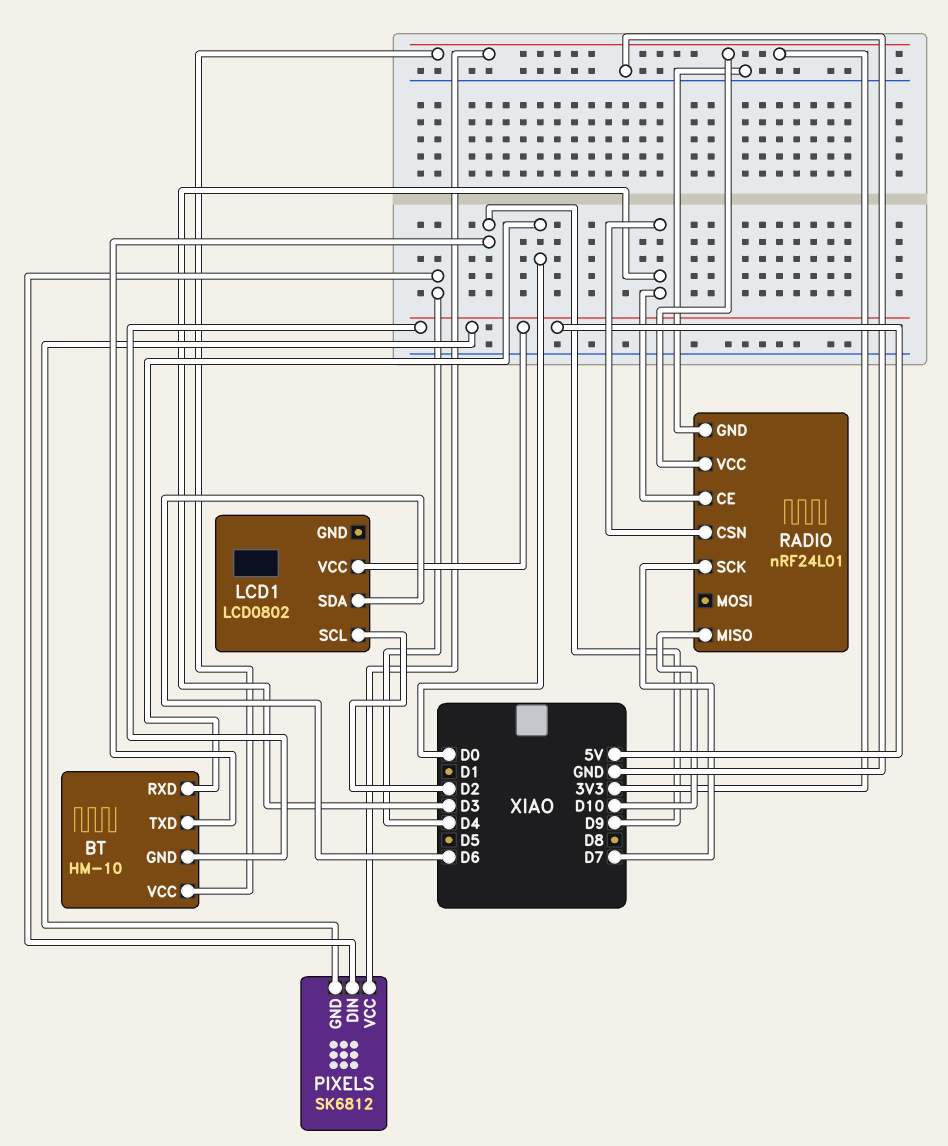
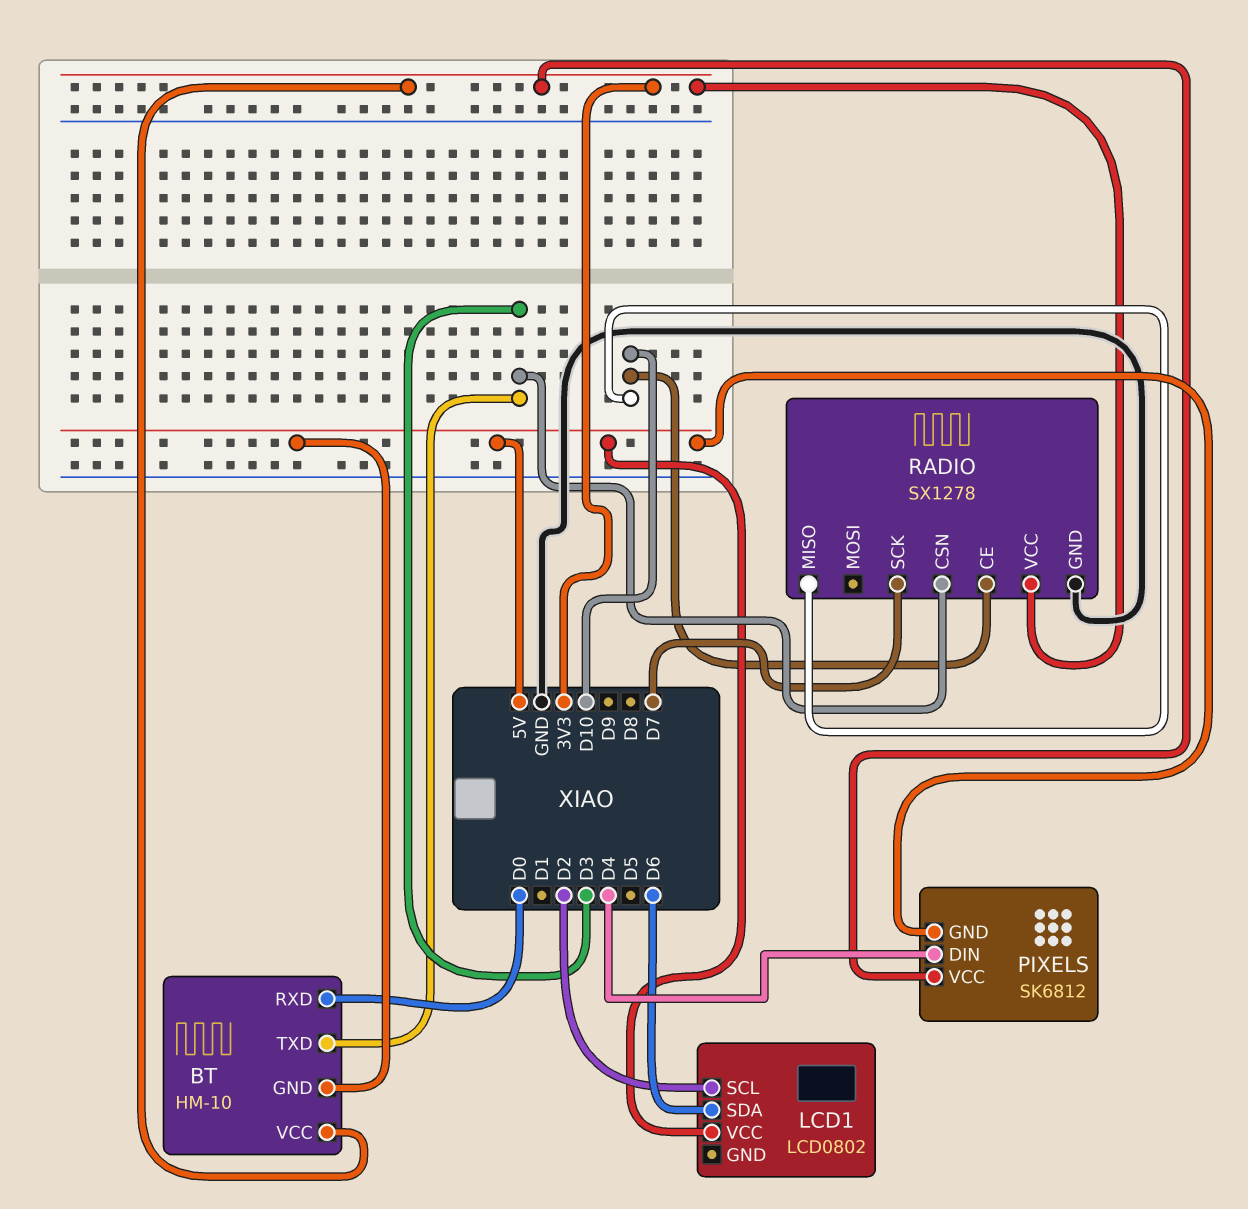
BT pin TXD: D9 -> D3
RADIO: nRF24L01 -> SX1278
RADIO pin CE: D3 -> D10

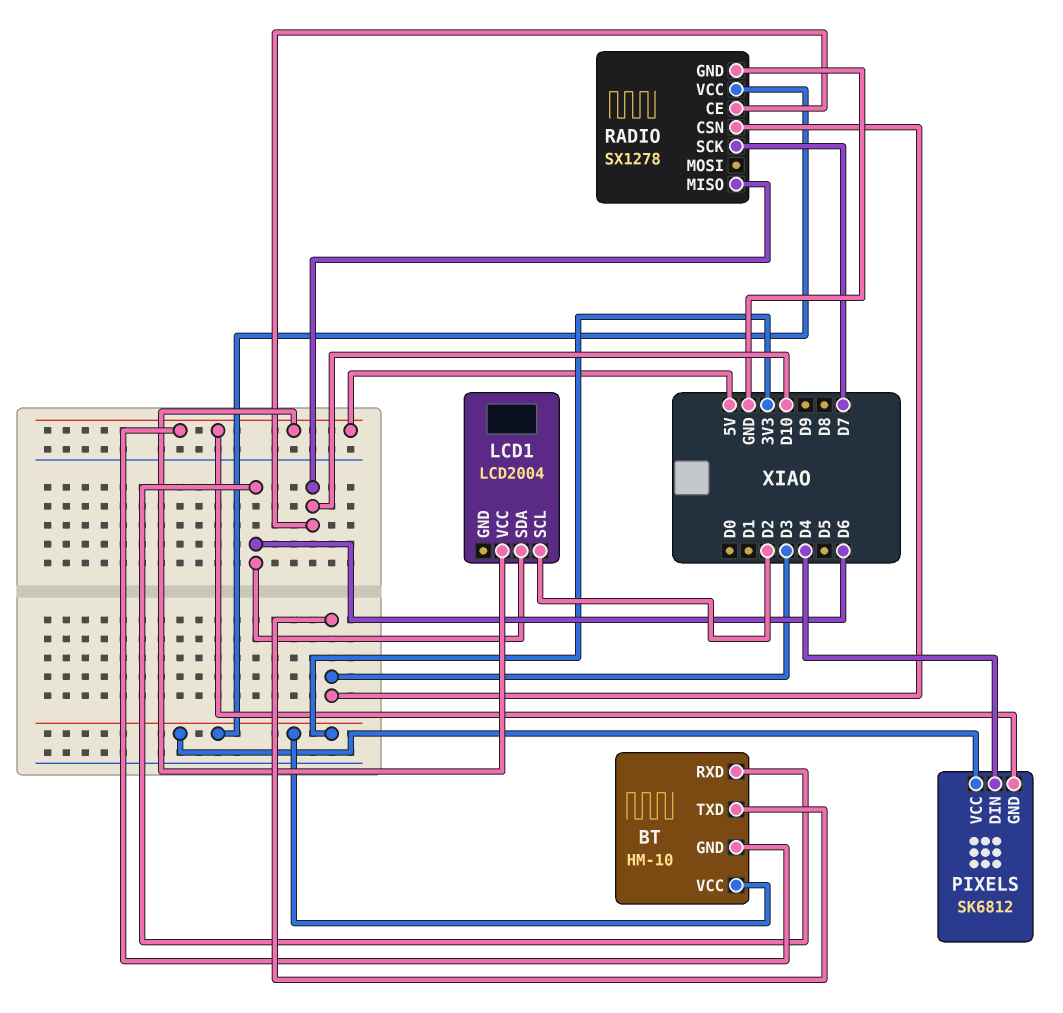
BT pin RXD: D0 -> D6
LCD1: LCD0802 -> LCD2004

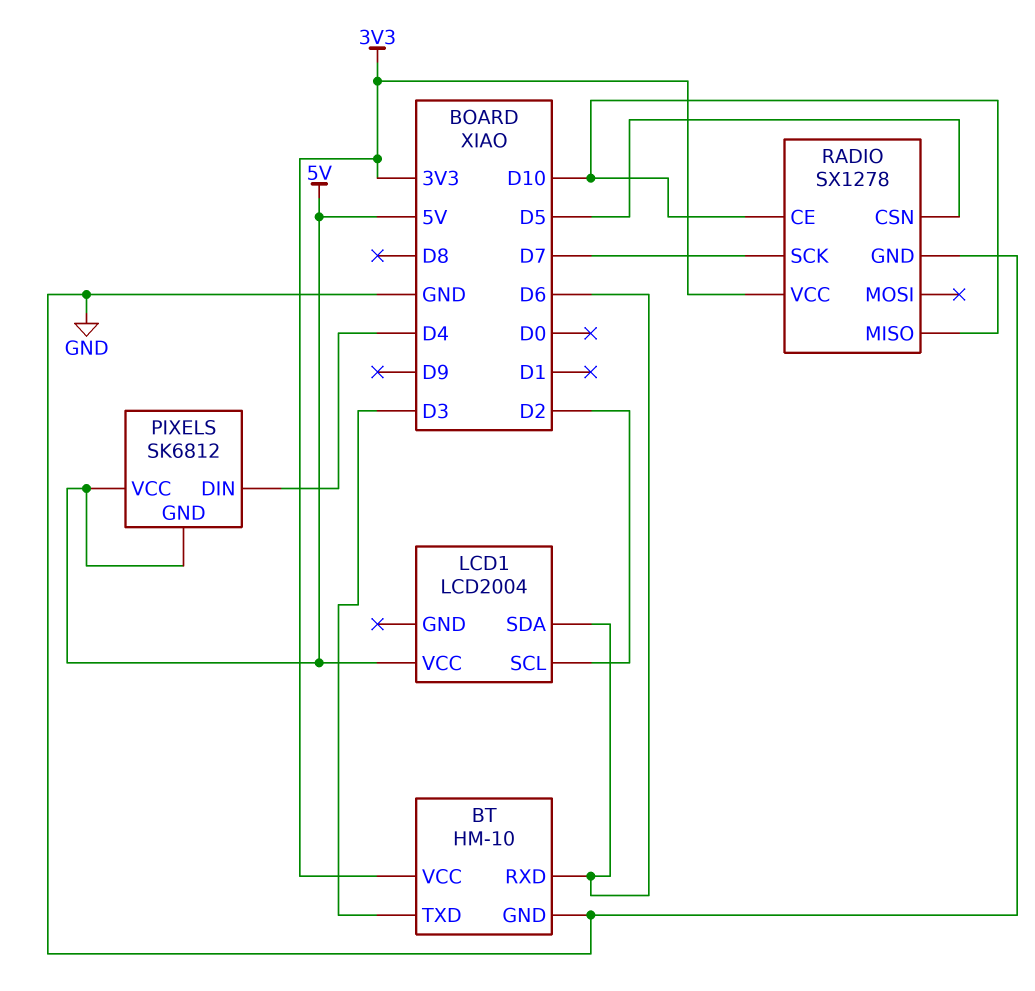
BT pin GND: 5V -> GND
PIXELS pin VCC: 3V3 -> 5V
RADIO pin CSN: D3 -> D5

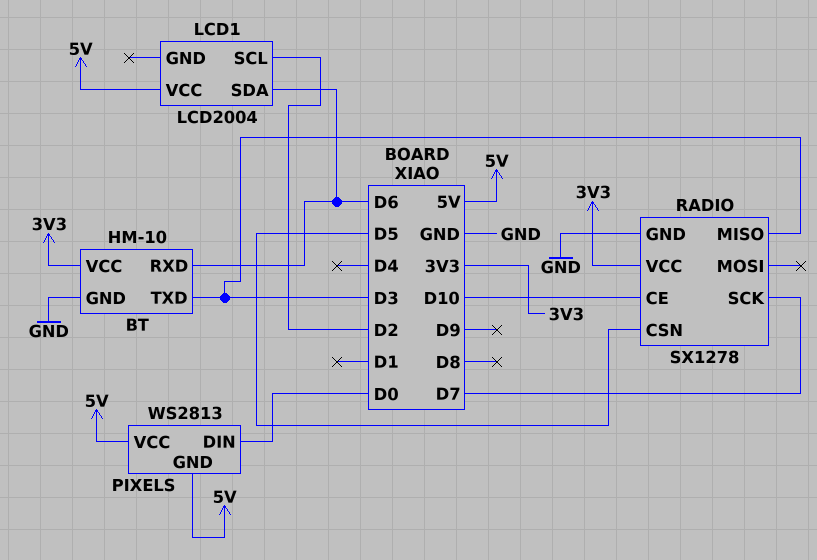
PIXELS: SK6812 -> WS2813
PIXELS pin DIN: D4 -> D0
RADIO pin MISO: D10 -> D3

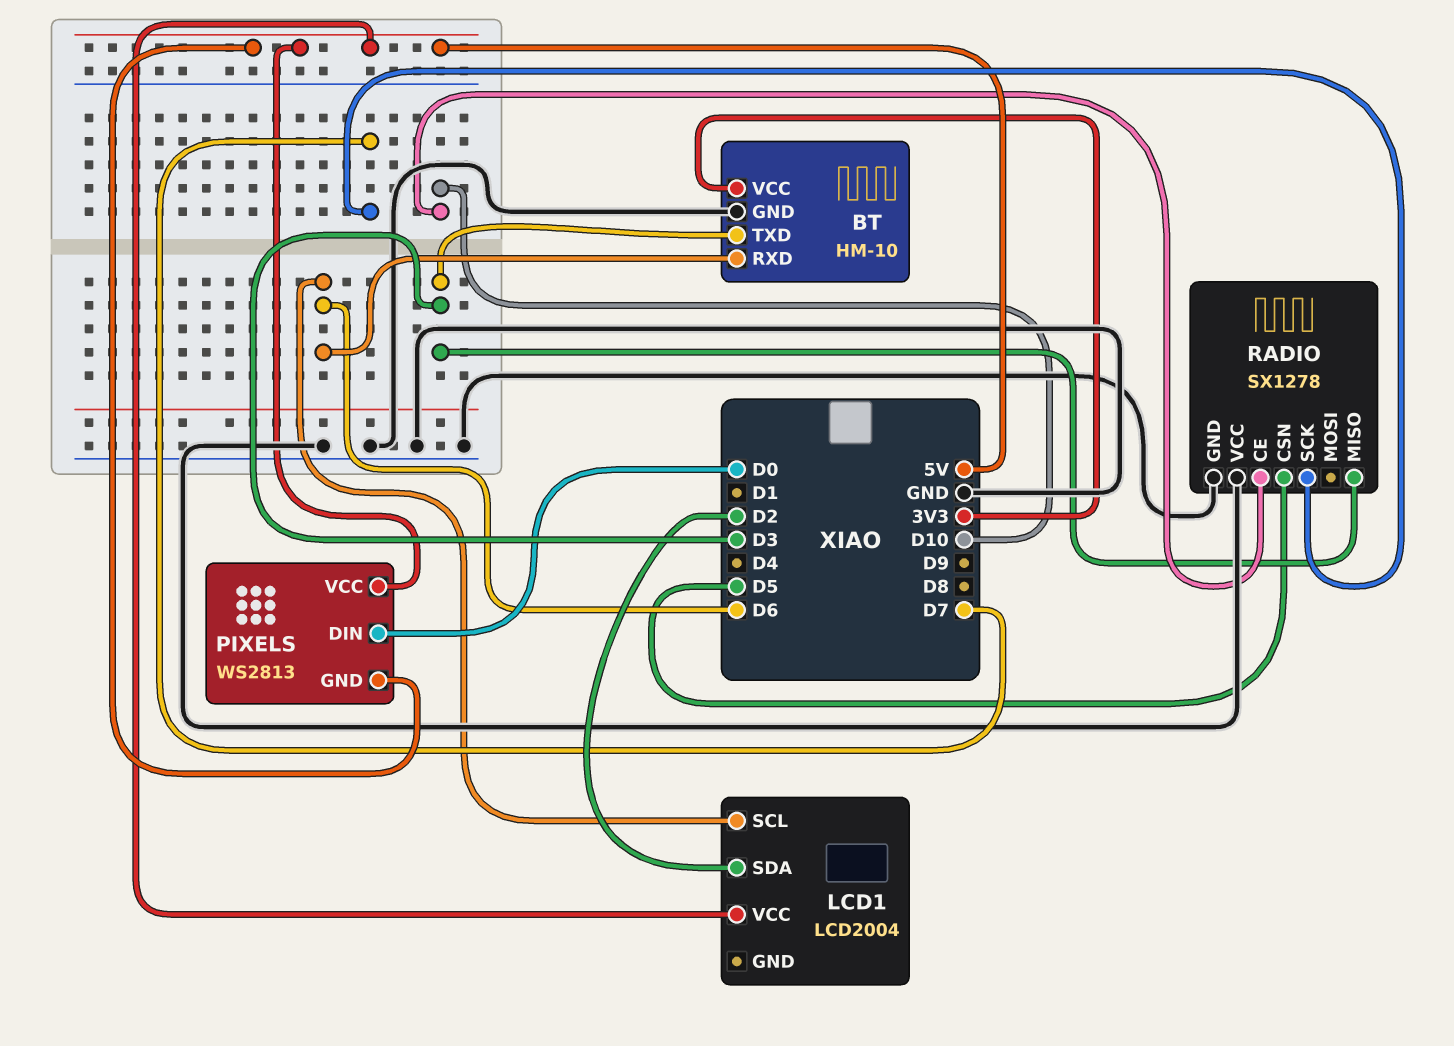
LCD1 pin SCL: D2 -> D6
LCD1 pin SDA: D6 -> D2
RADIO pin VCC: 3V3 -> GND

